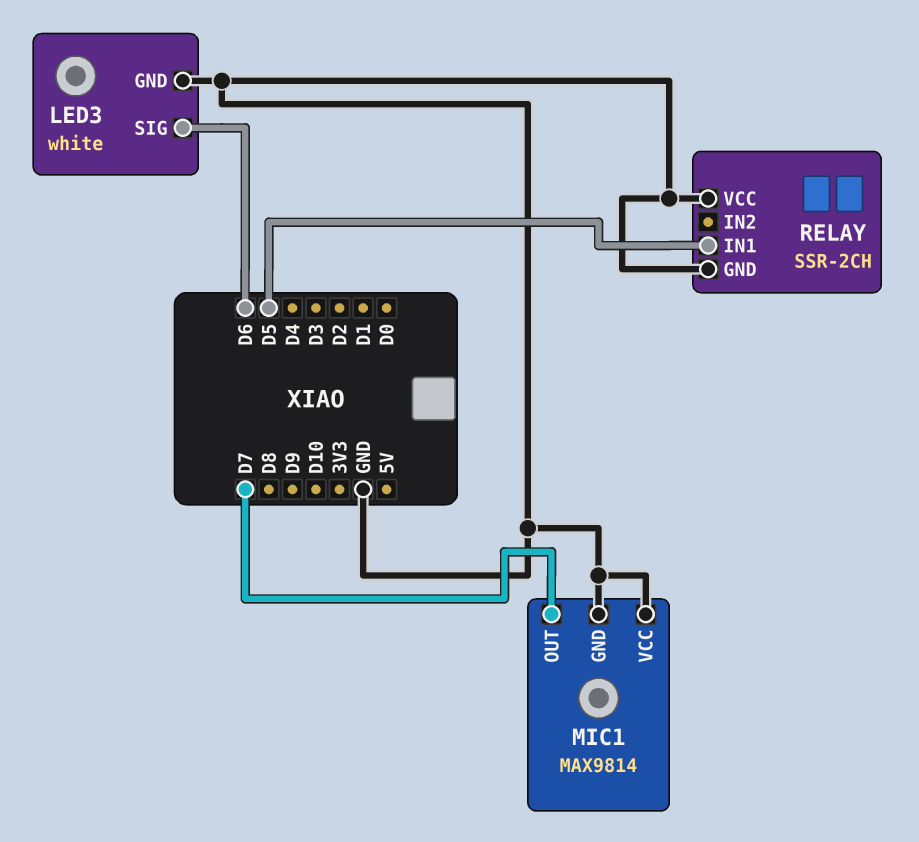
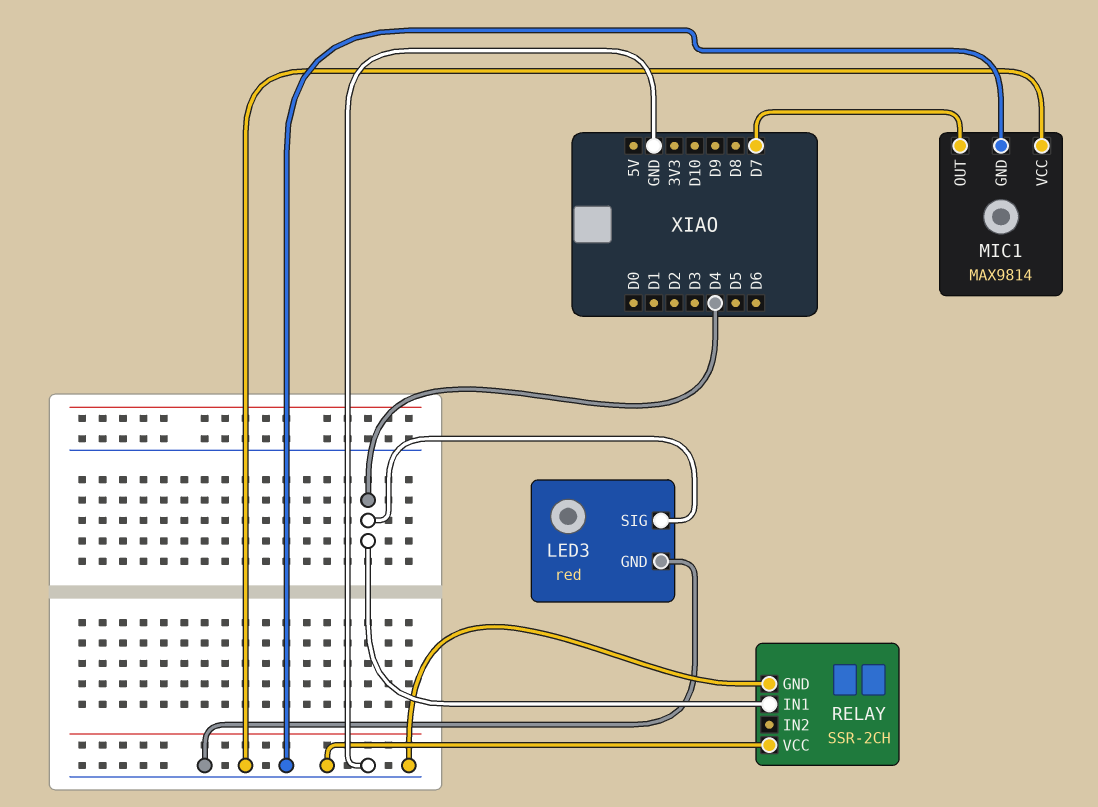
LED3: white -> red
LED3 pin SIG: D6 -> D4
RELAY pin IN1: D5 -> D4

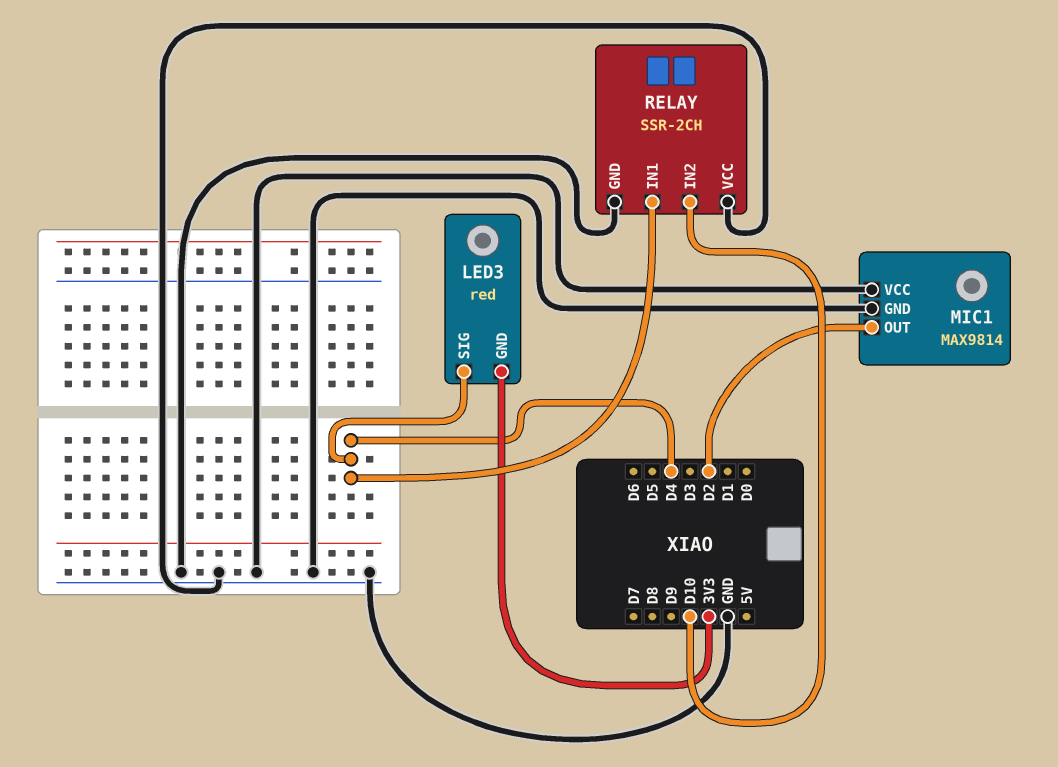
LED3 pin GND: GND -> 3V3
MIC1 pin OUT: D7 -> D2
RELAY pin IN2: none -> D10

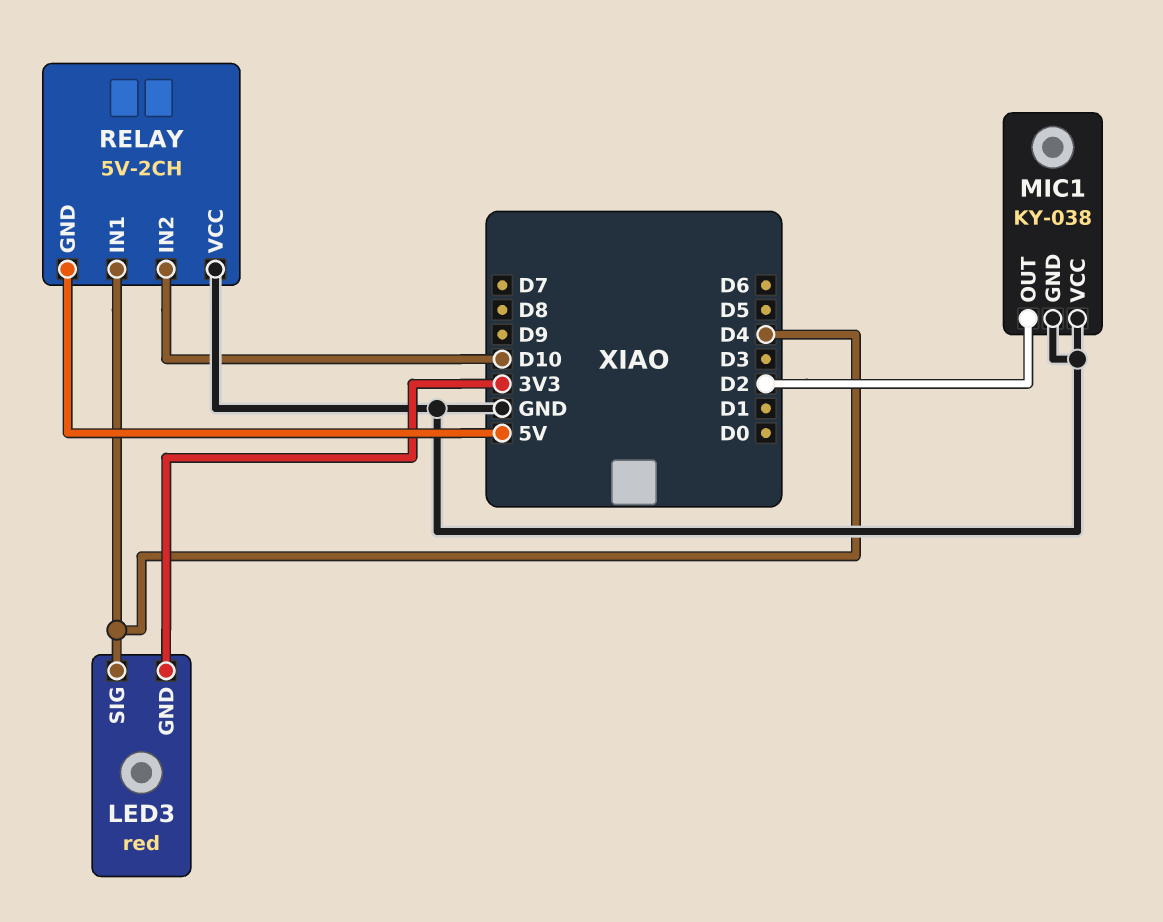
MIC1: MAX9814 -> KY-038
RELAY: SSR-2CH -> 5V-2CH
RELAY pin GND: GND -> 5V

